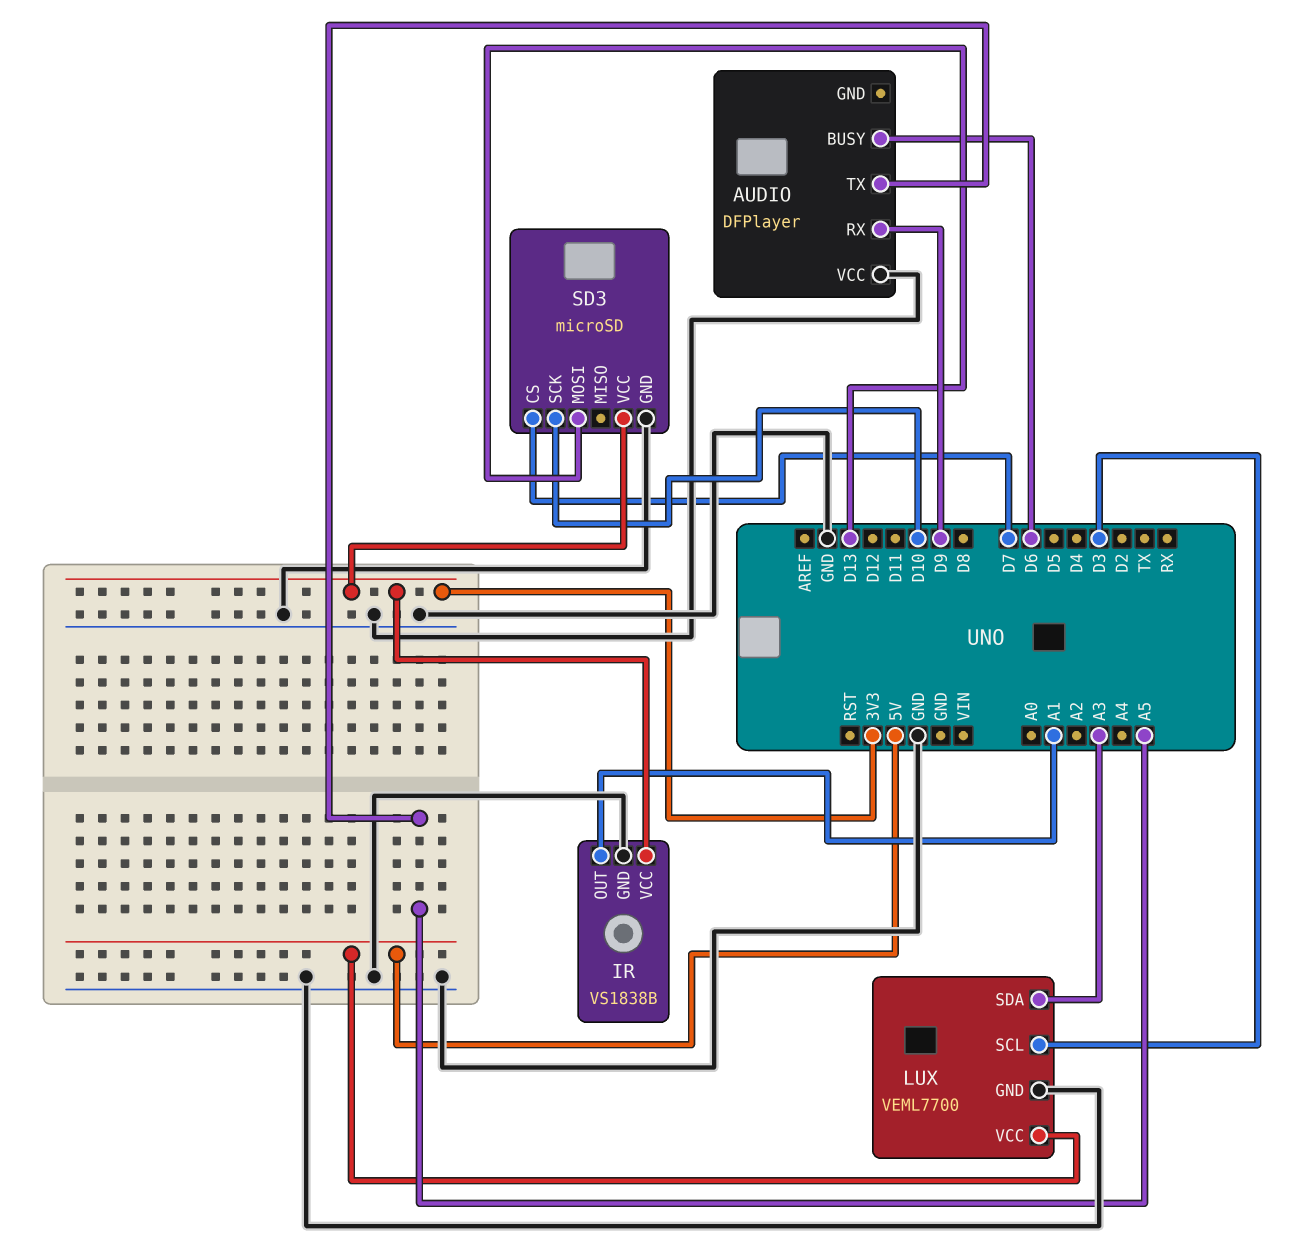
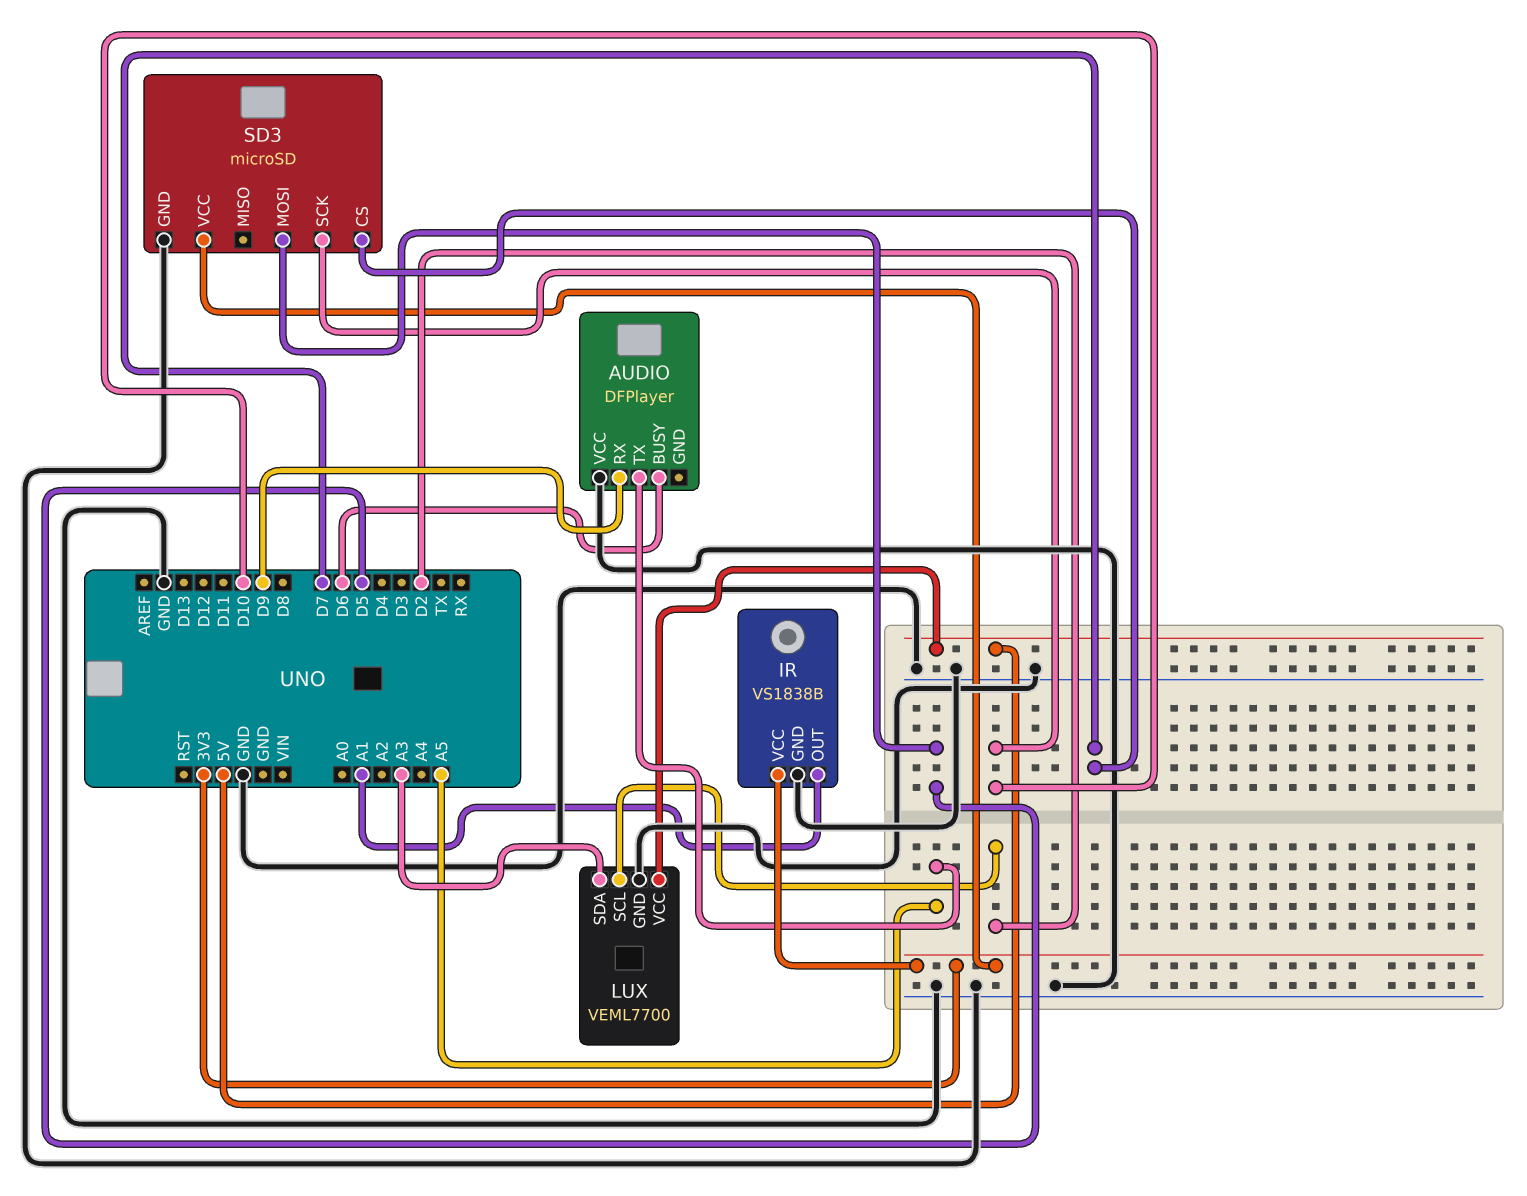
LUX pin SCL: D3 -> D2
SD3 pin MOSI: D13 -> D5

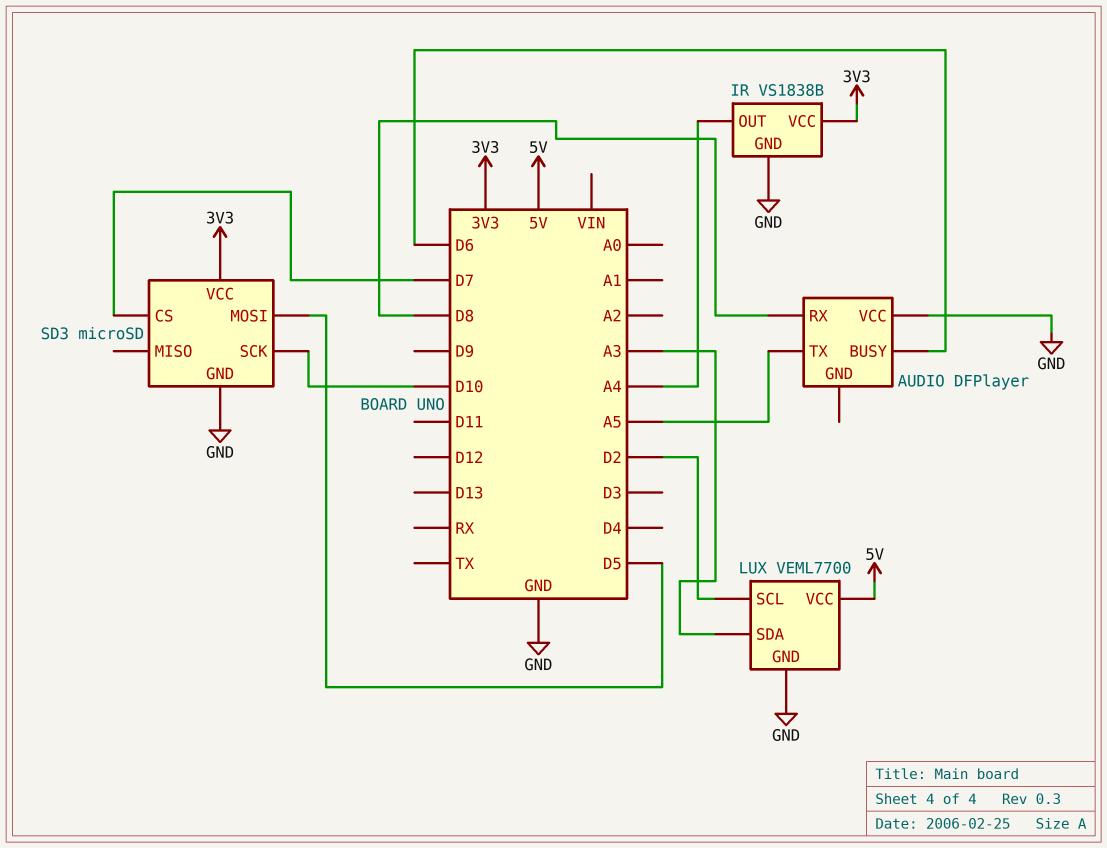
AUDIO pin RX: D9 -> D8
IR pin OUT: A1 -> A4

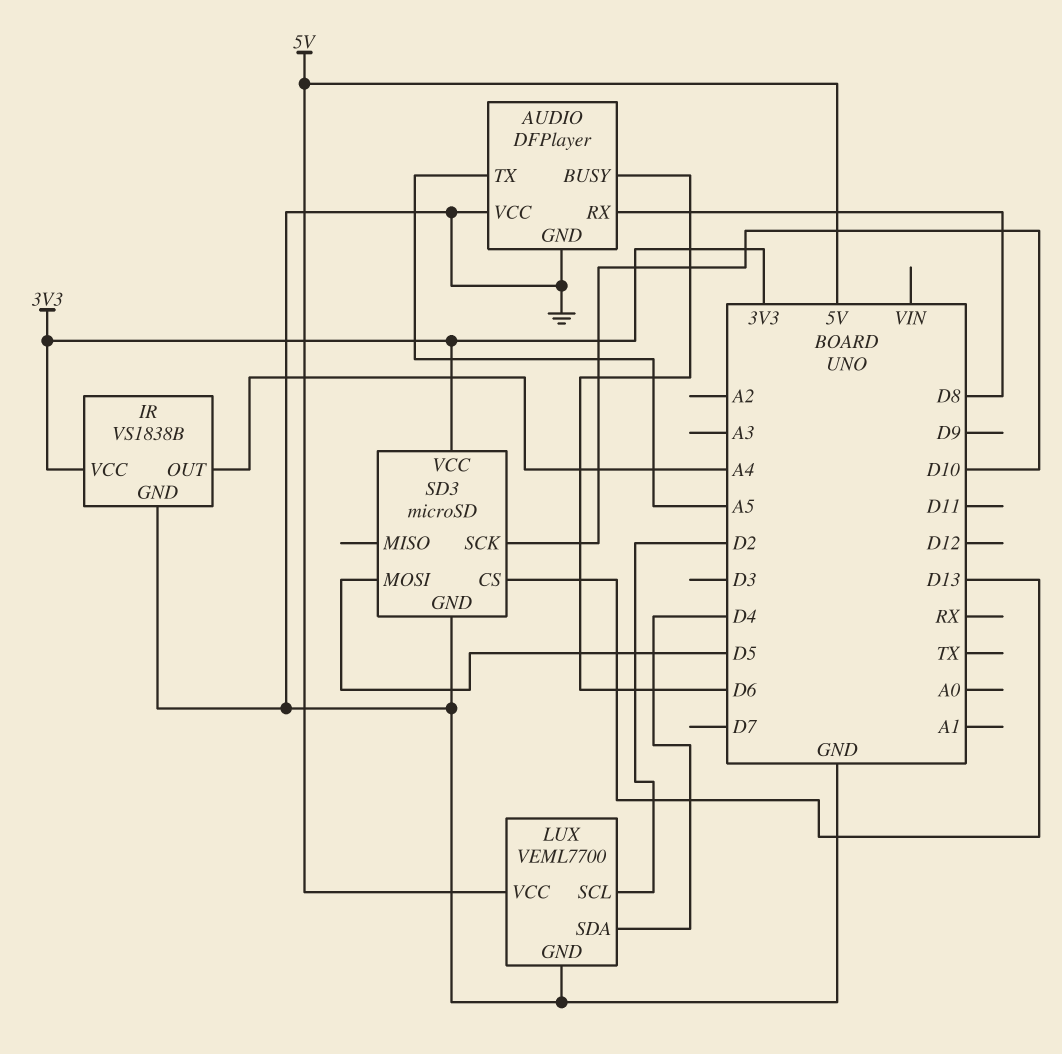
AUDIO pin GND: none -> GND
LUX pin SDA: A3 -> D4
SD3 pin CS: D7 -> D13

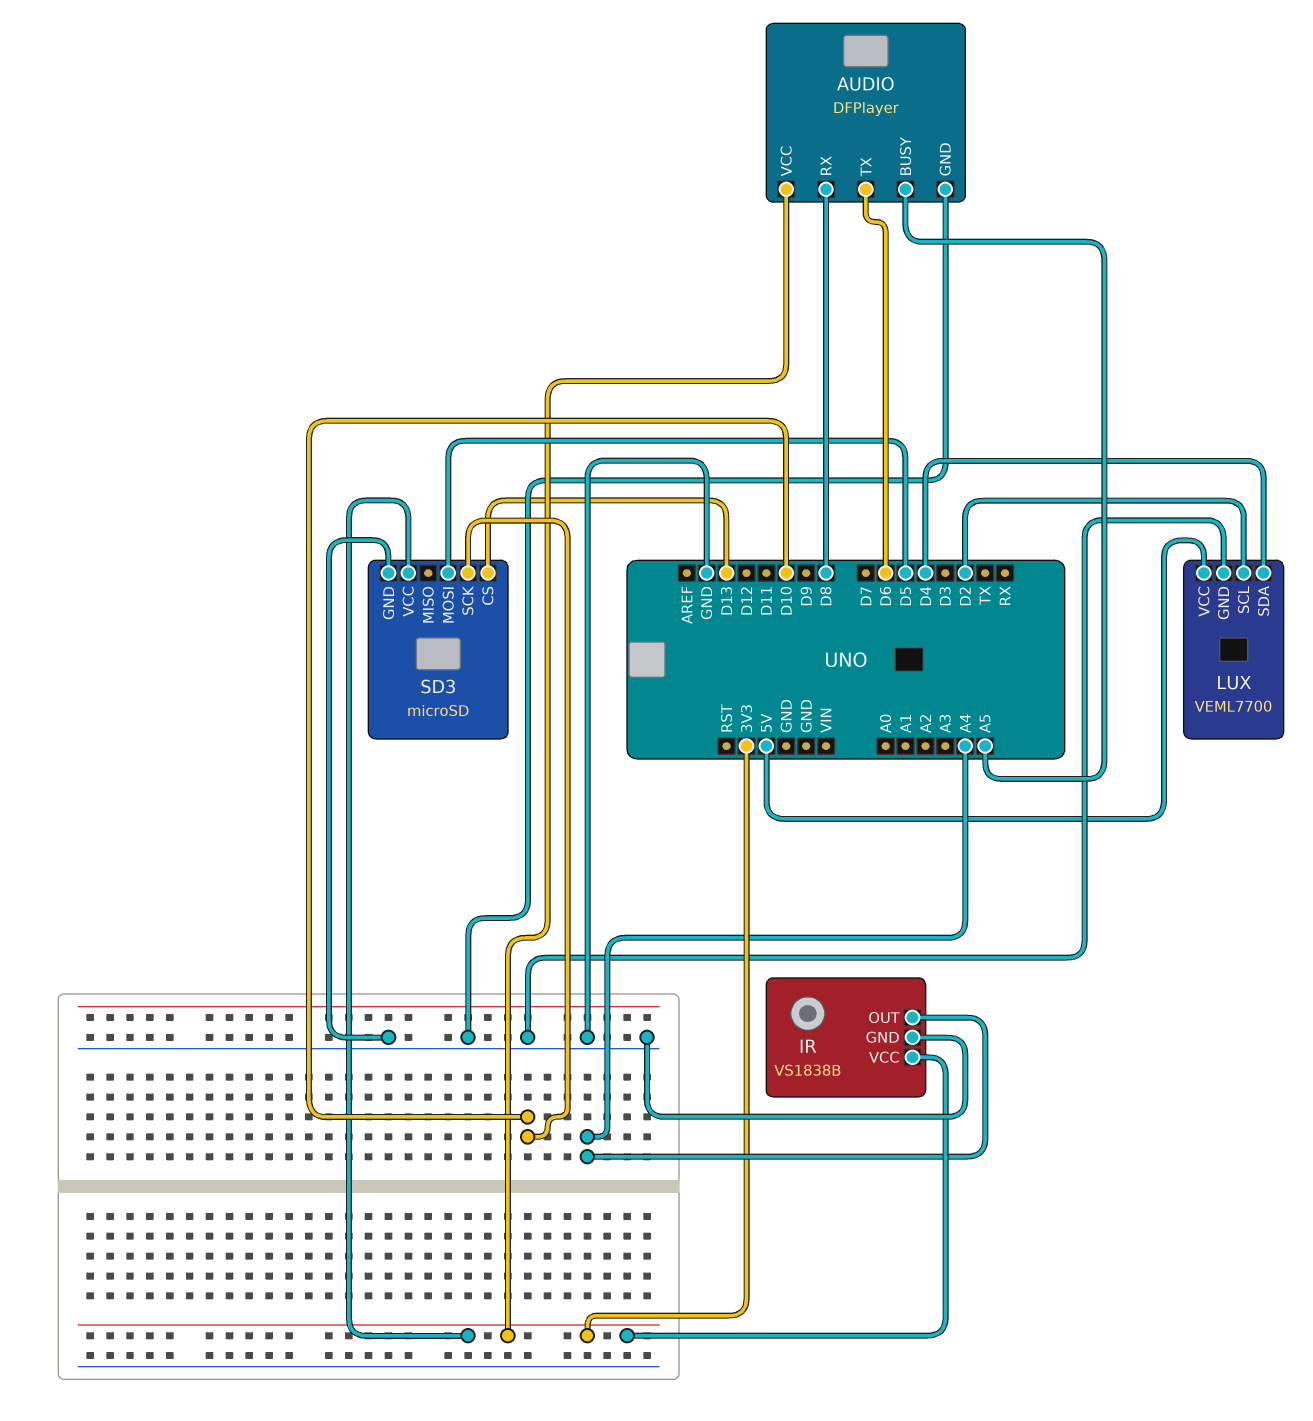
AUDIO pin BUSY: D6 -> A5
AUDIO pin TX: A5 -> D6
AUDIO pin VCC: GND -> 3V3

